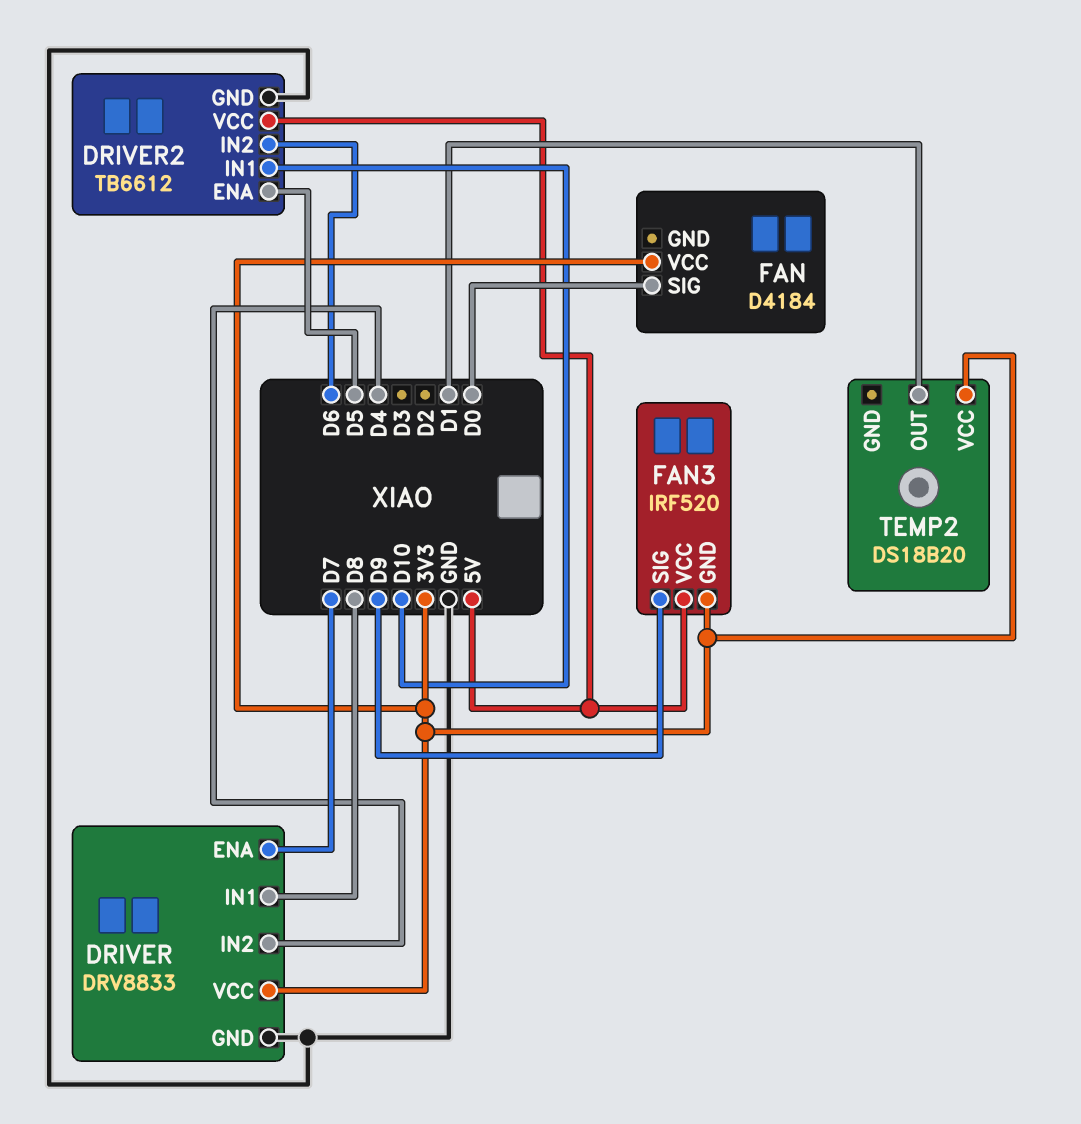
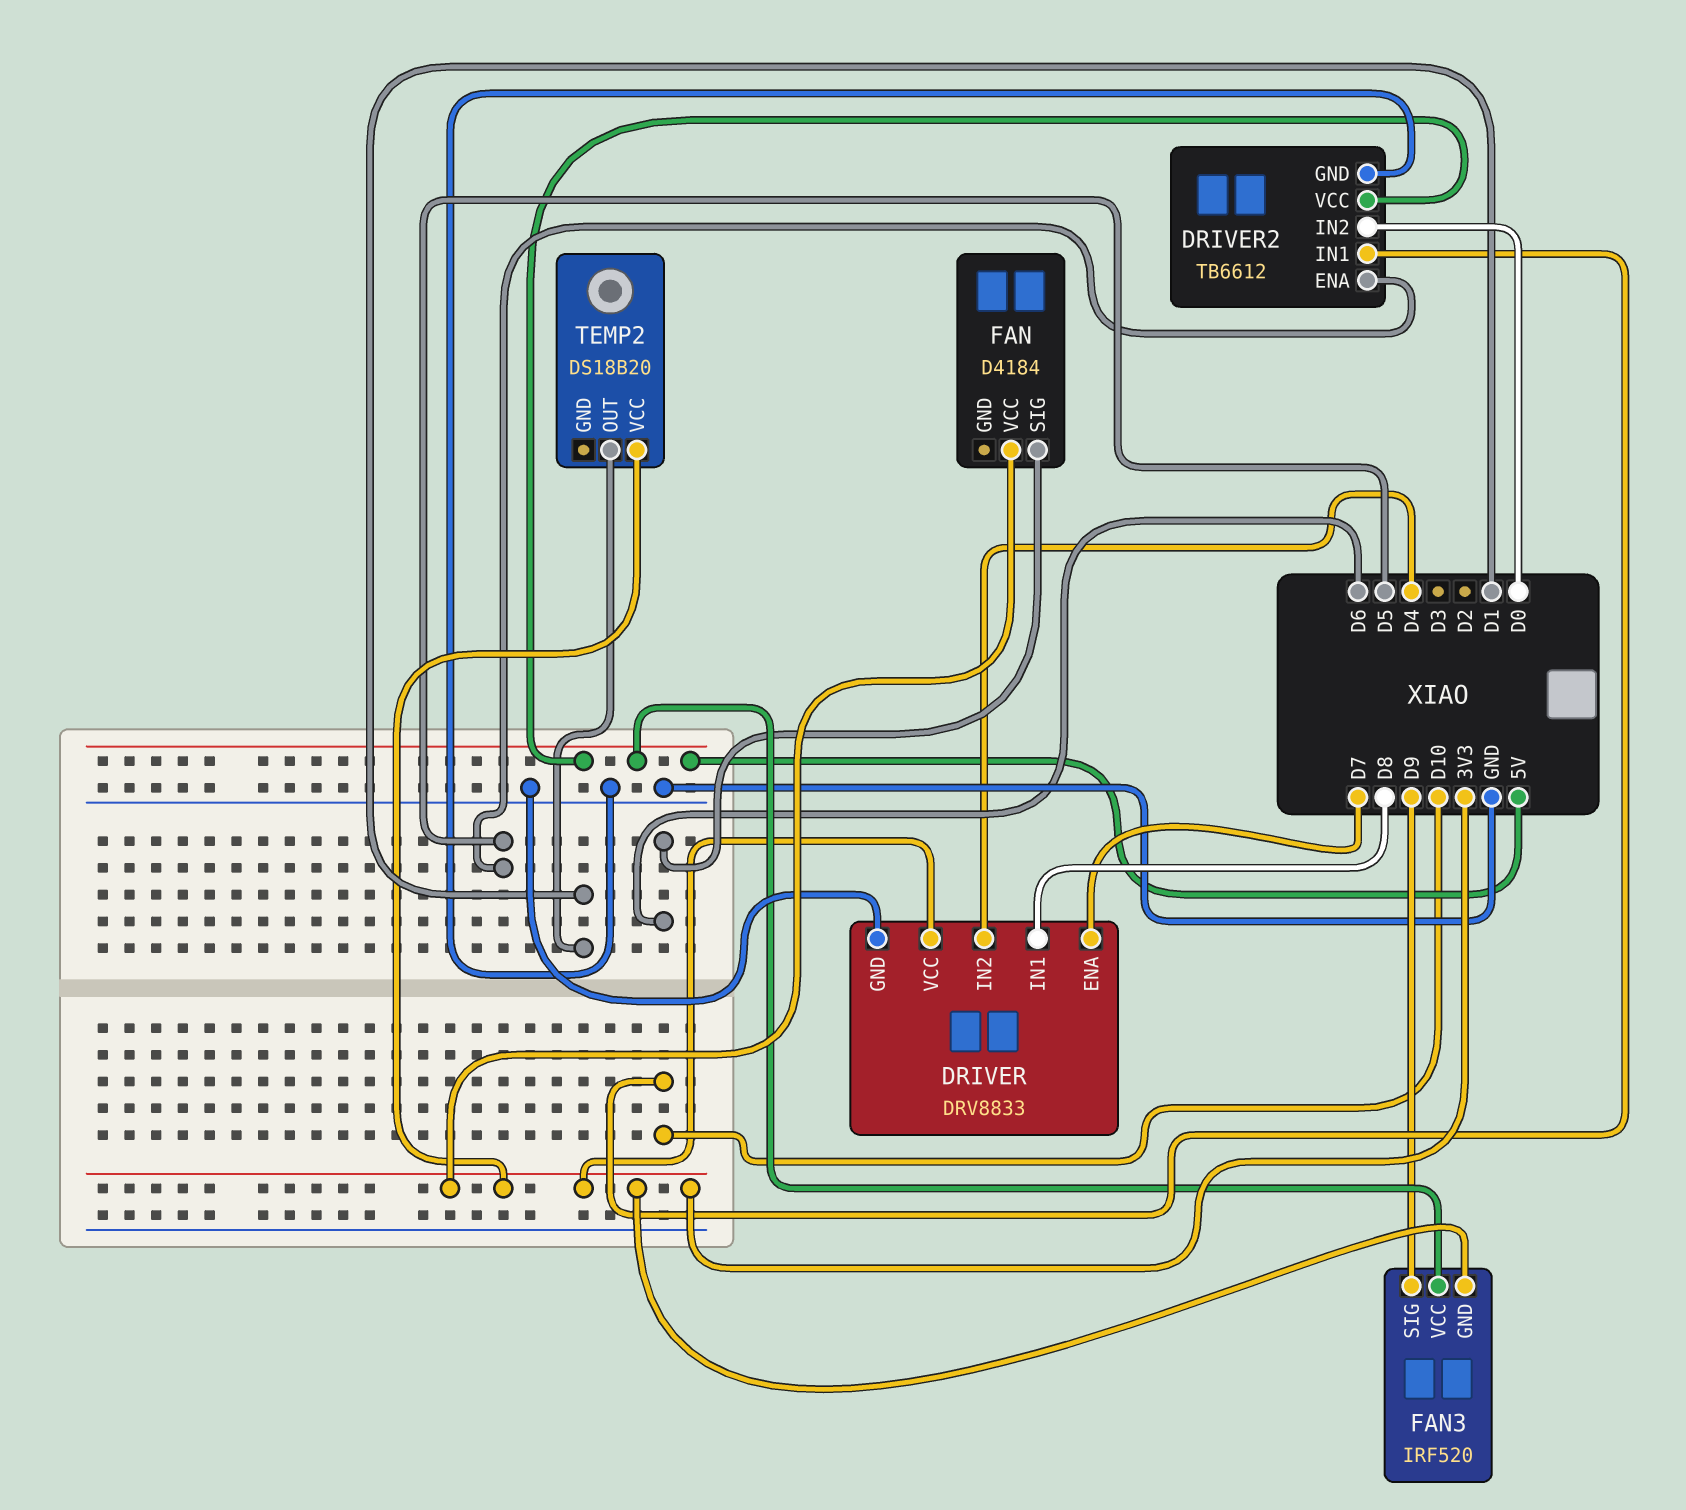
DRIVER2 pin IN2: D6 -> D0
FAN pin SIG: D0 -> D6

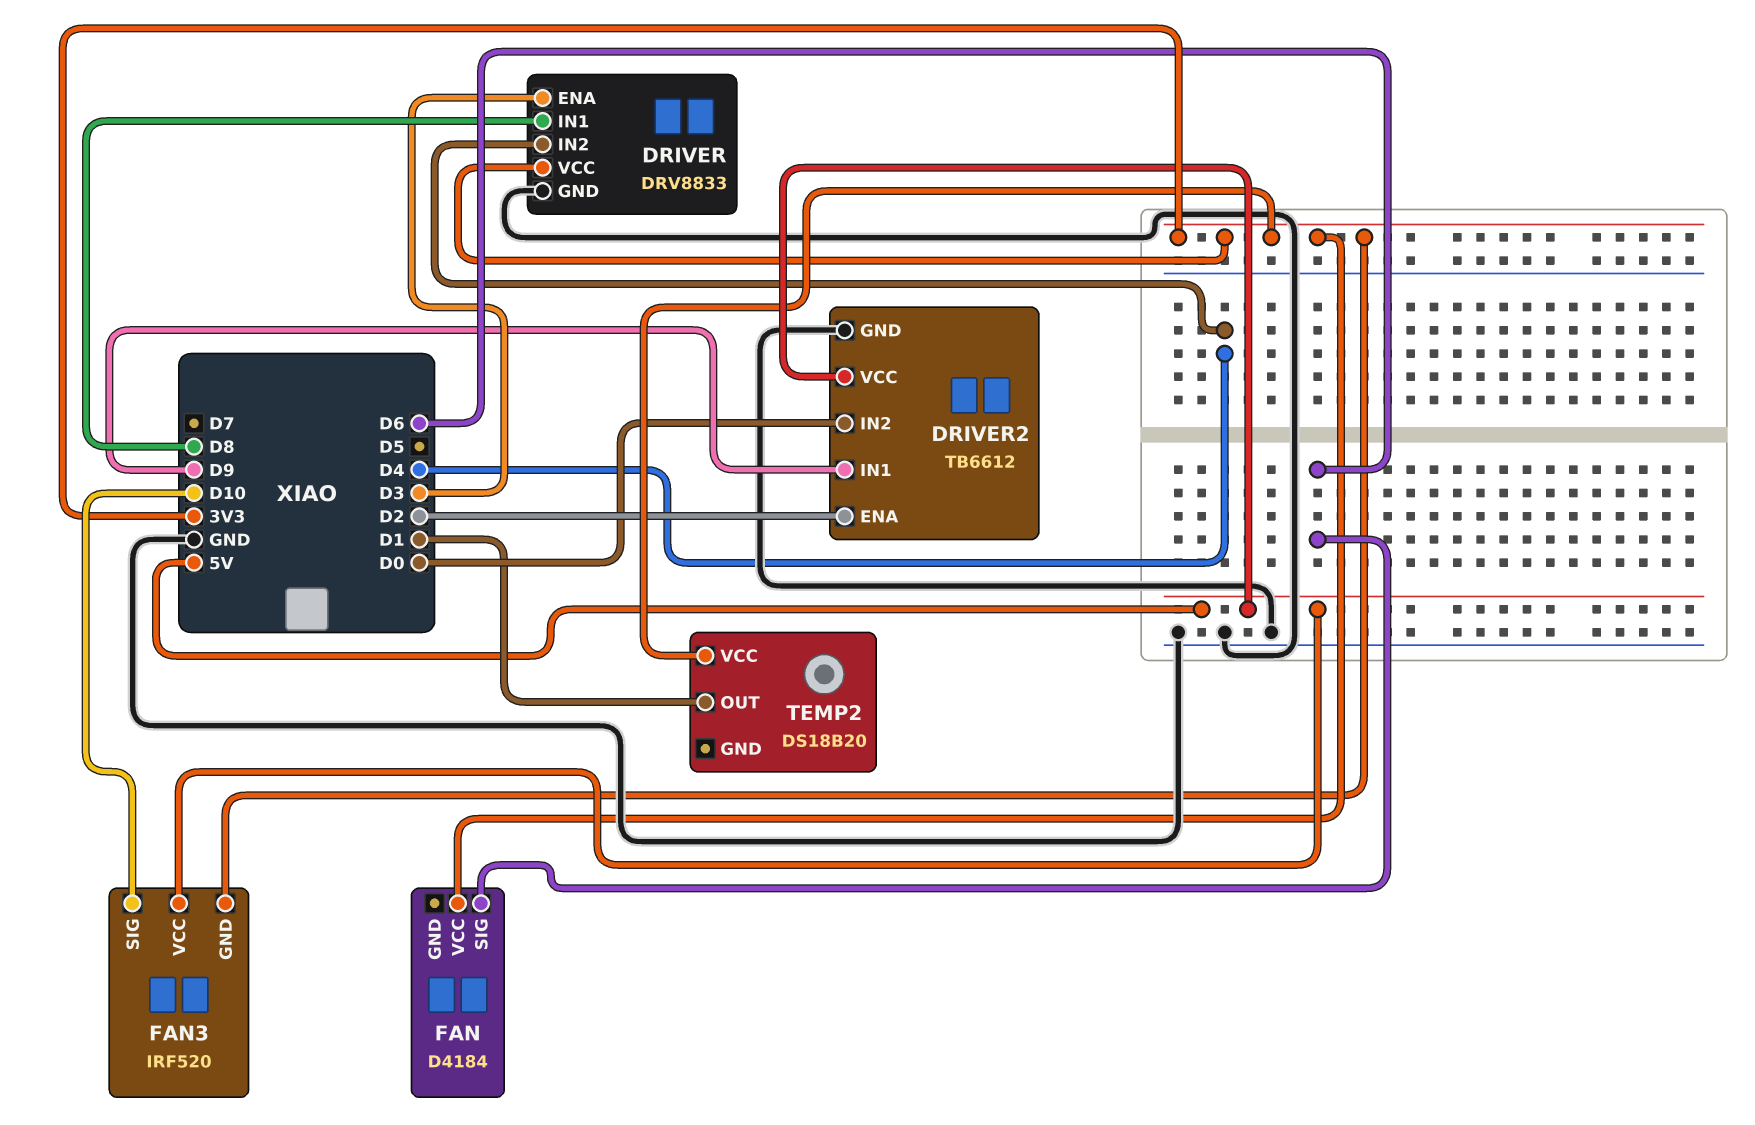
DRIVER pin ENA: D7 -> D3
DRIVER2 pin ENA: D5 -> D2
DRIVER2 pin IN1: D10 -> D9
FAN3 pin SIG: D9 -> D10

